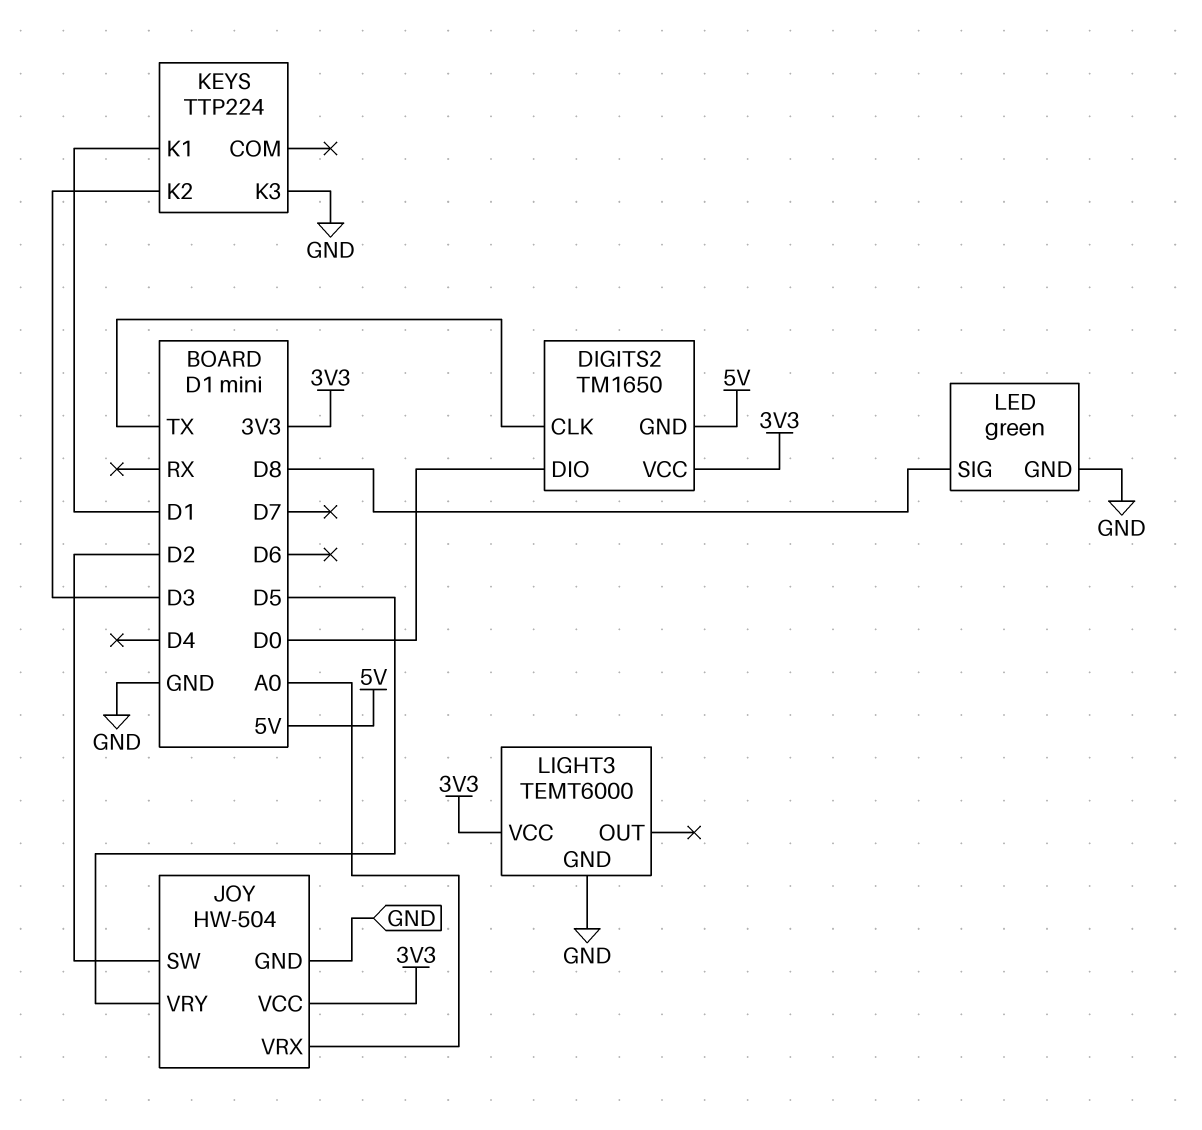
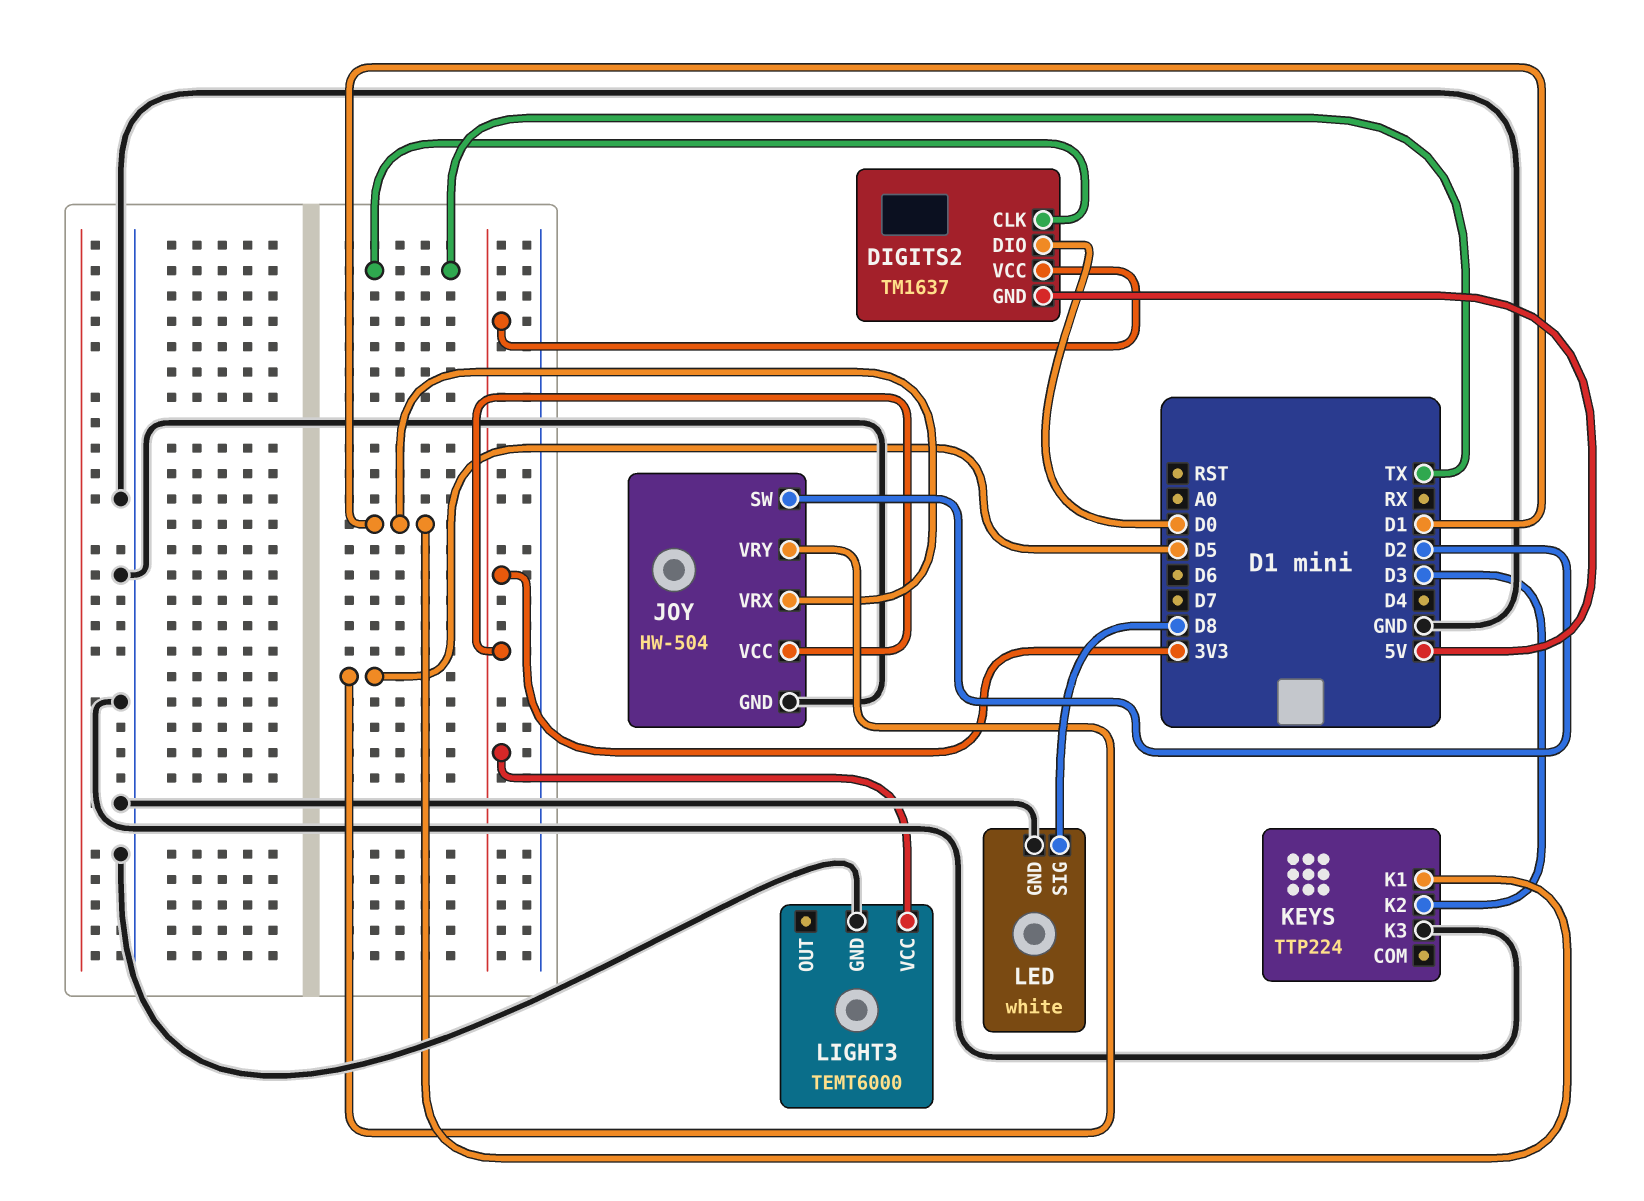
DIGITS2: TM1650 -> TM1637
JOY pin VRX: A0 -> D1
LED: green -> white

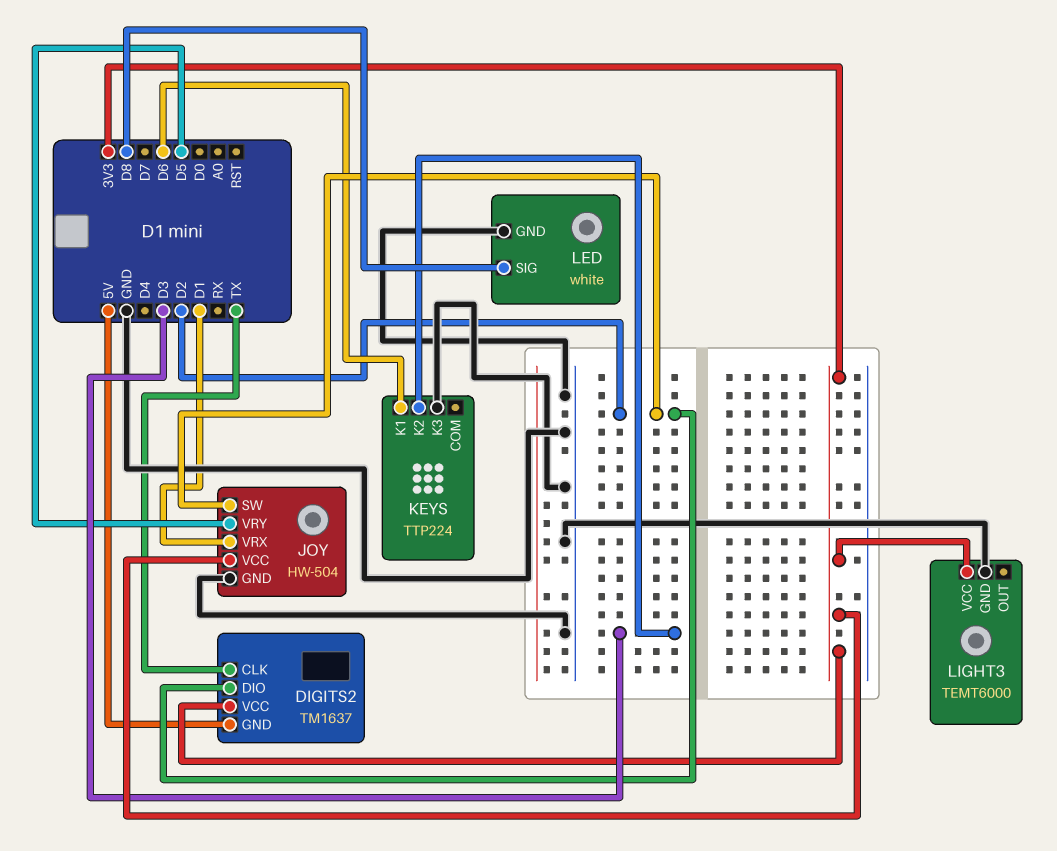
DIGITS2 pin DIO: D0 -> D2
KEYS pin K1: D1 -> D6

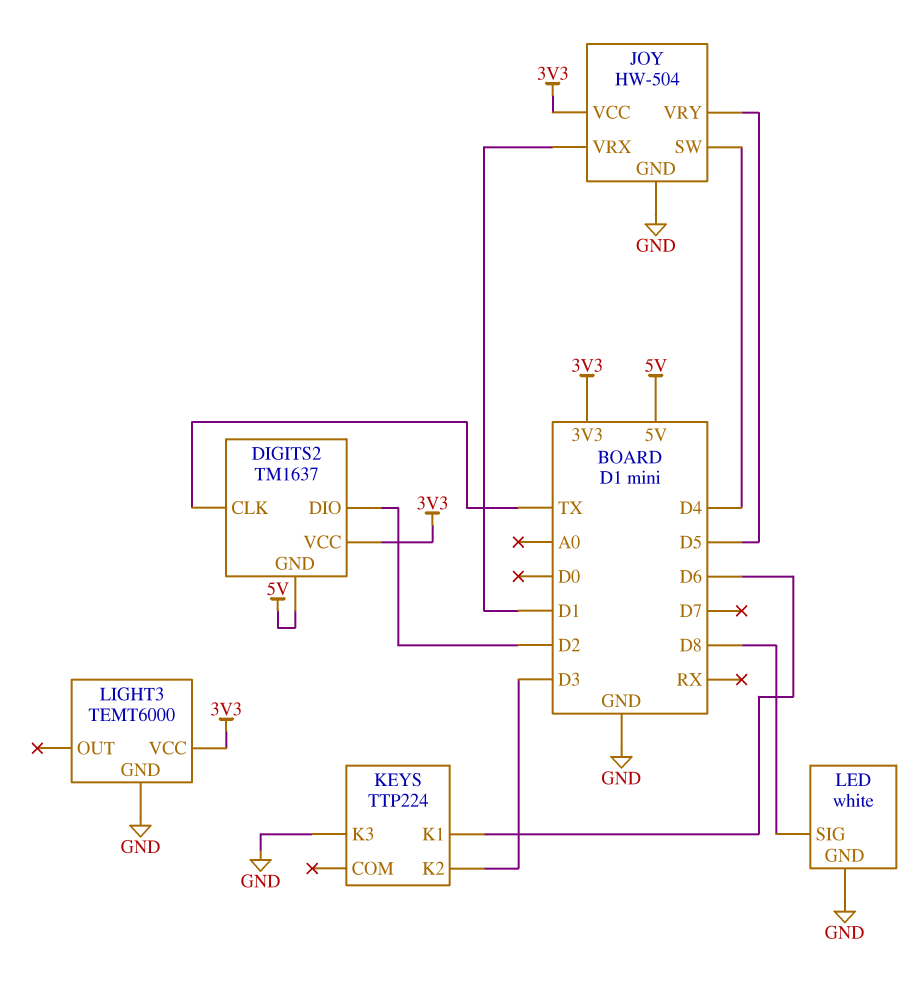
JOY pin SW: D2 -> D4

